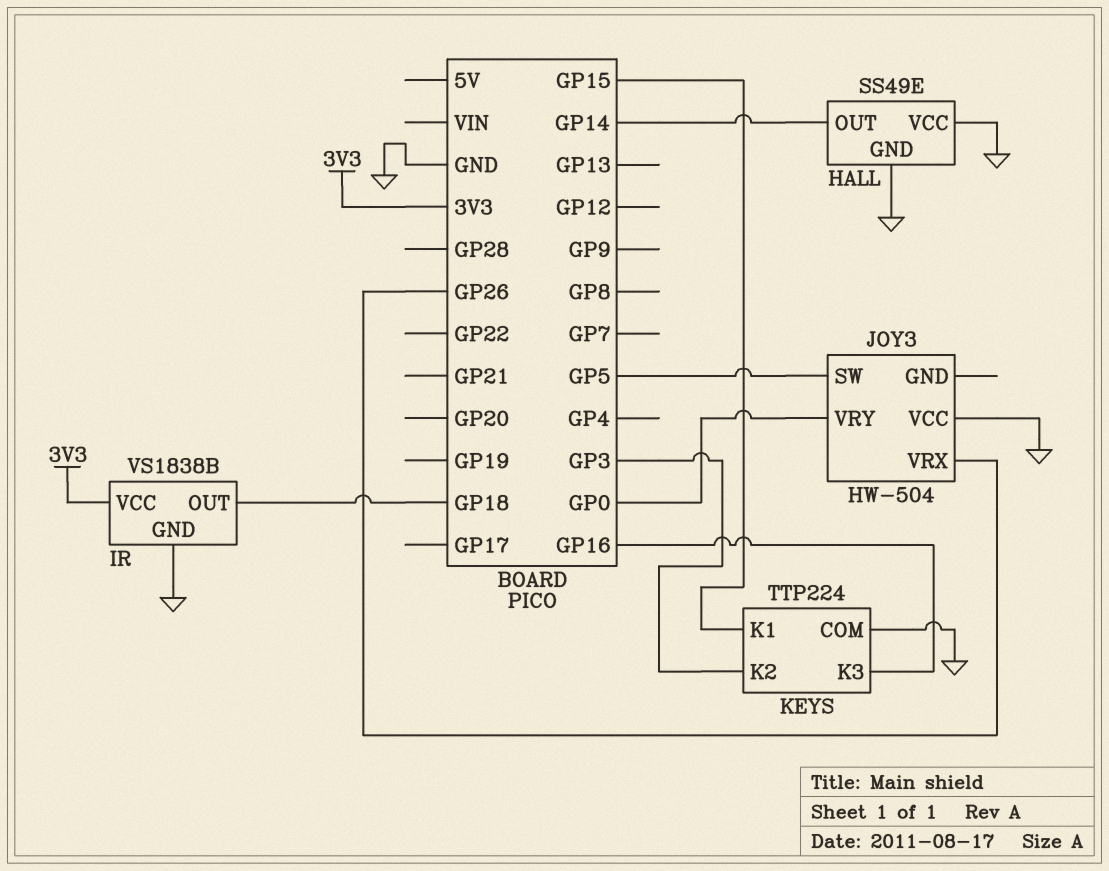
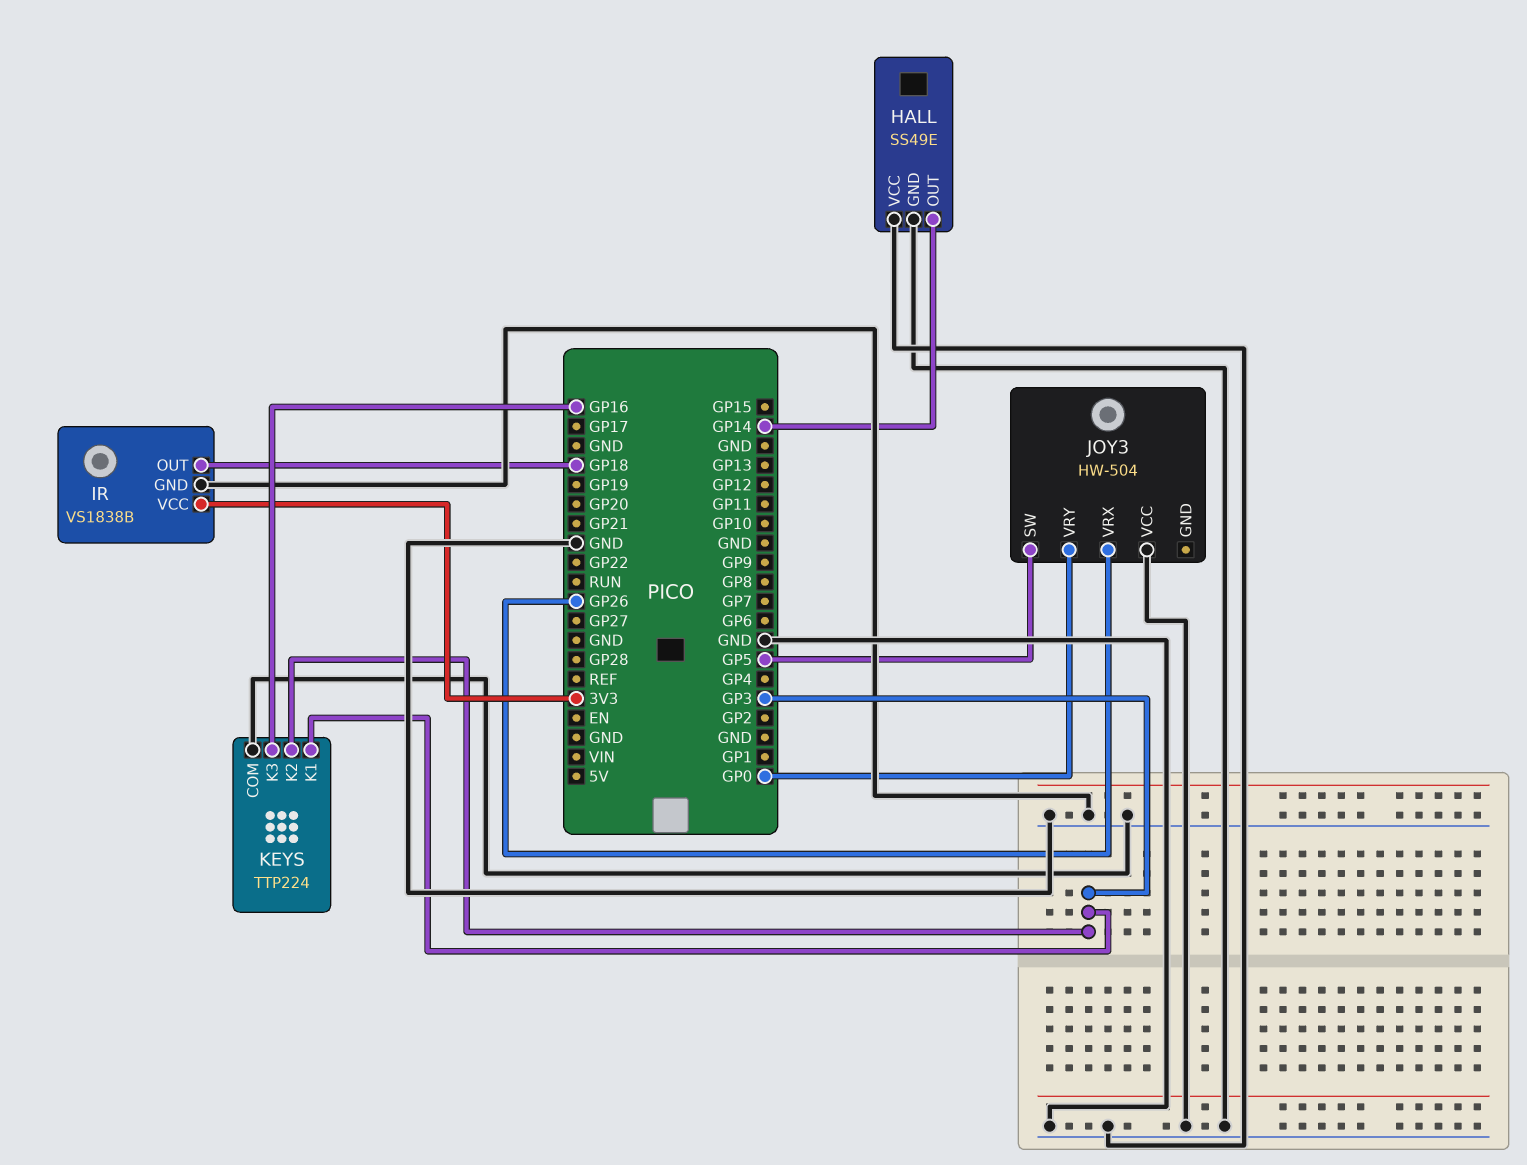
KEYS pin K1: GP15 -> GP3

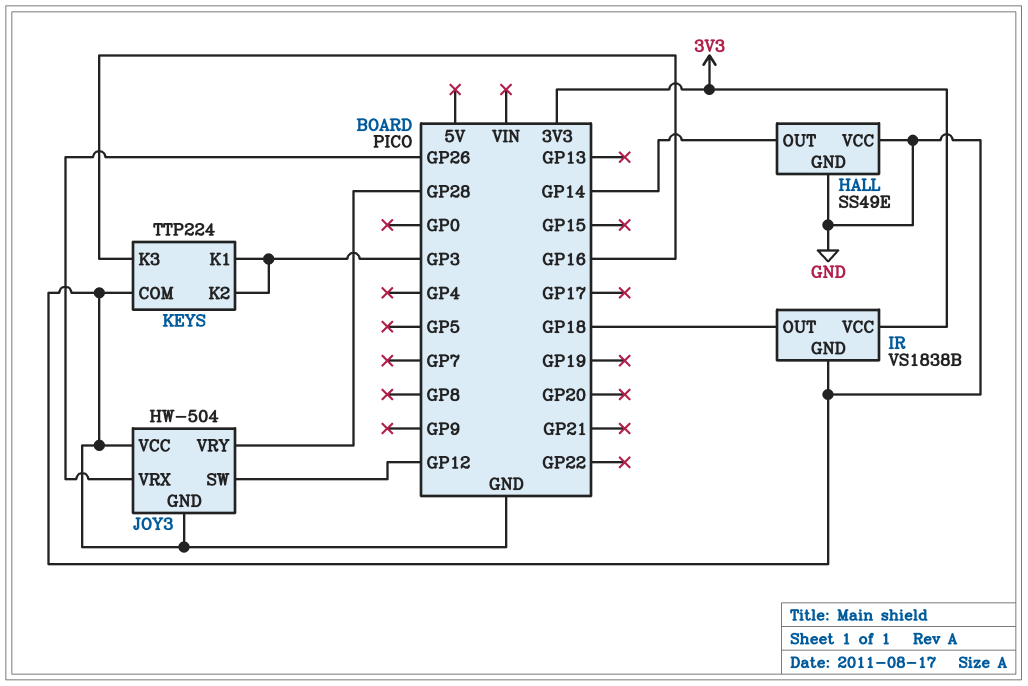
JOY3 pin GND: none -> GND
JOY3 pin SW: GP5 -> GP12
JOY3 pin VRY: GP0 -> GP28

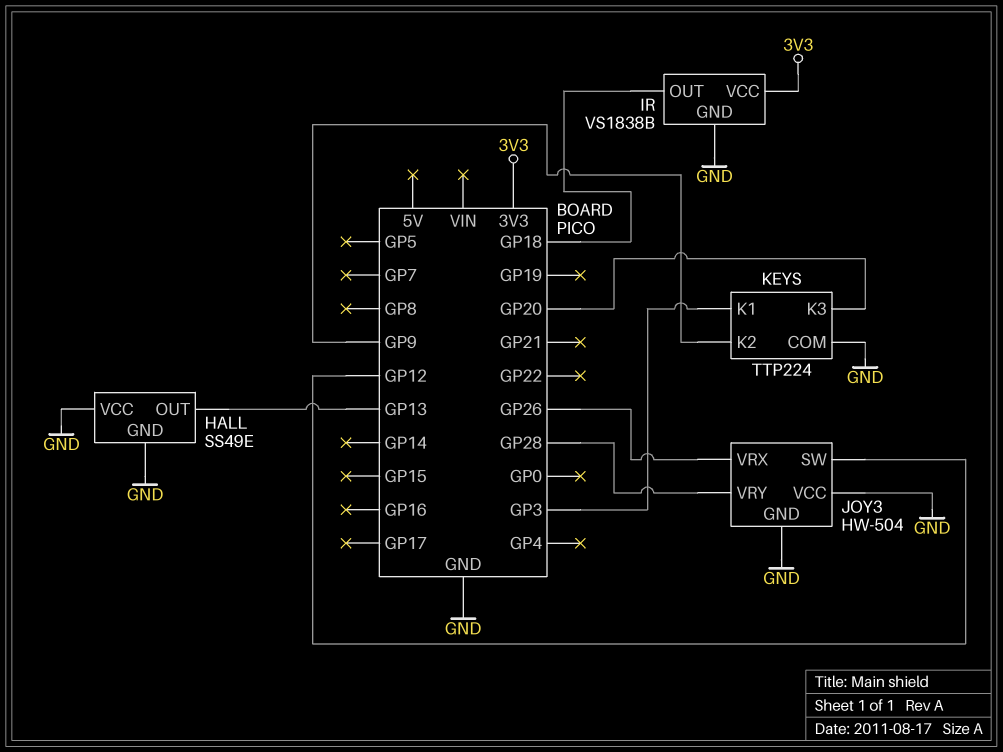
HALL pin OUT: GP14 -> GP13
KEYS pin K2: GP3 -> GP9
KEYS pin K3: GP16 -> GP20

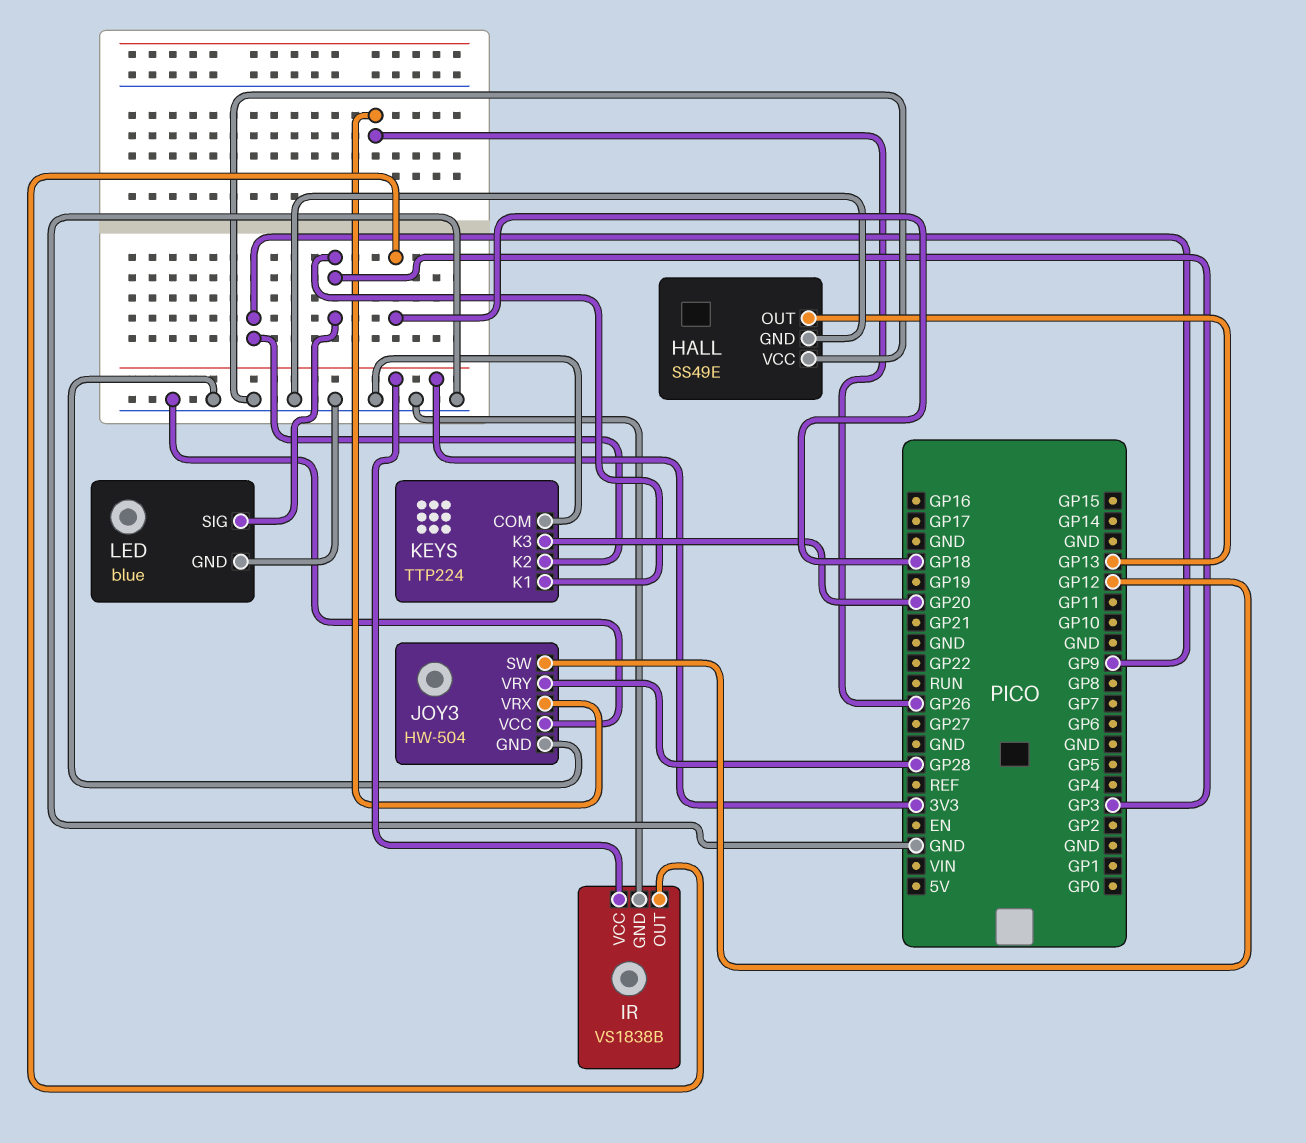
LED: none -> blue
LED pin GND: none -> GND
LED pin SIG: none -> GP3

